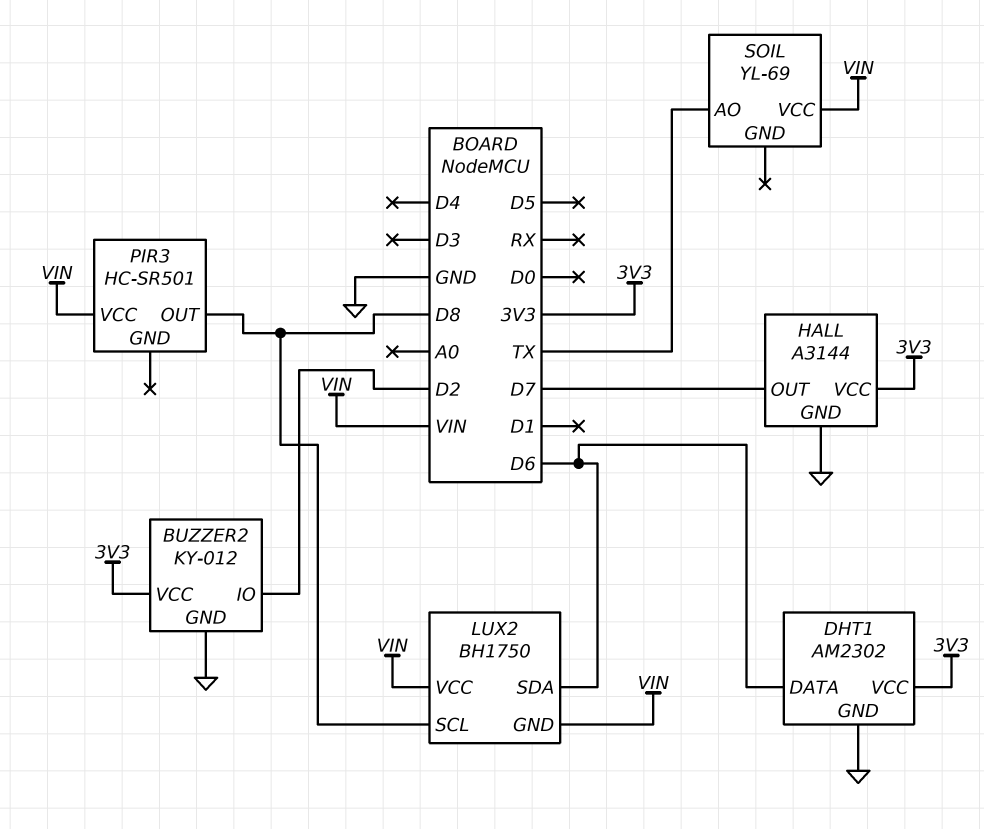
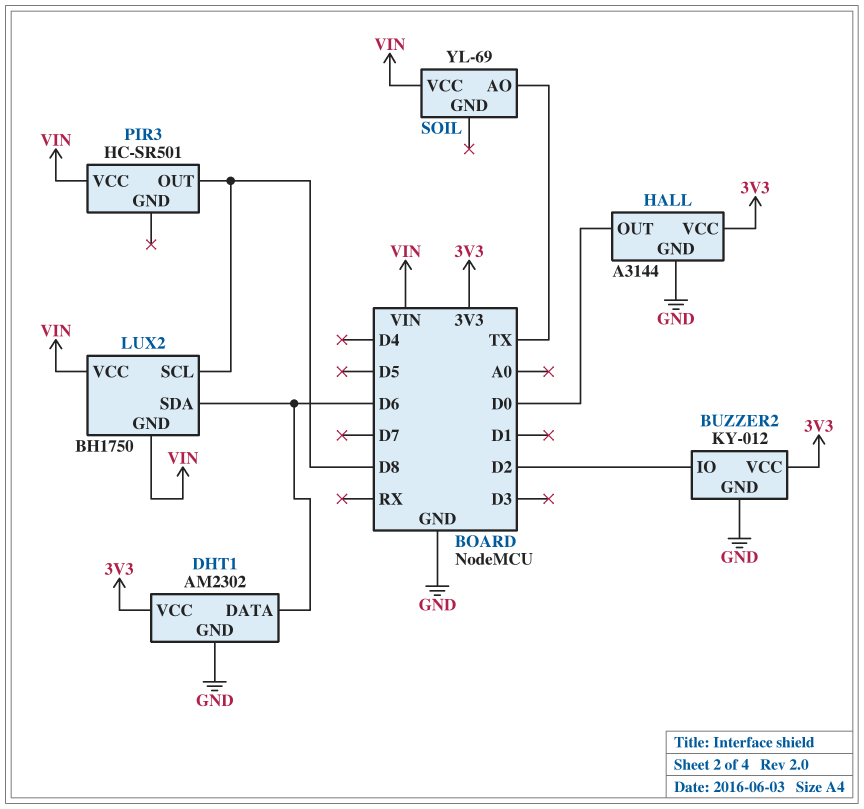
HALL pin OUT: D7 -> D0

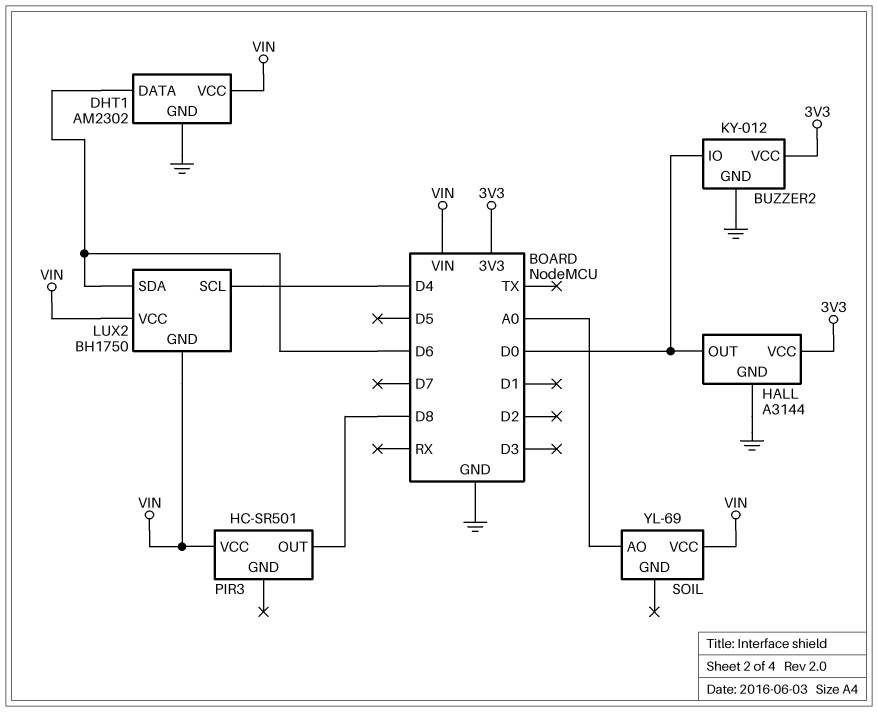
BUZZER2 pin IO: D2 -> D0
DHT1 pin VCC: 3V3 -> VIN
LUX2 pin SCL: D8 -> D4
SOIL pin AO: TX -> A0

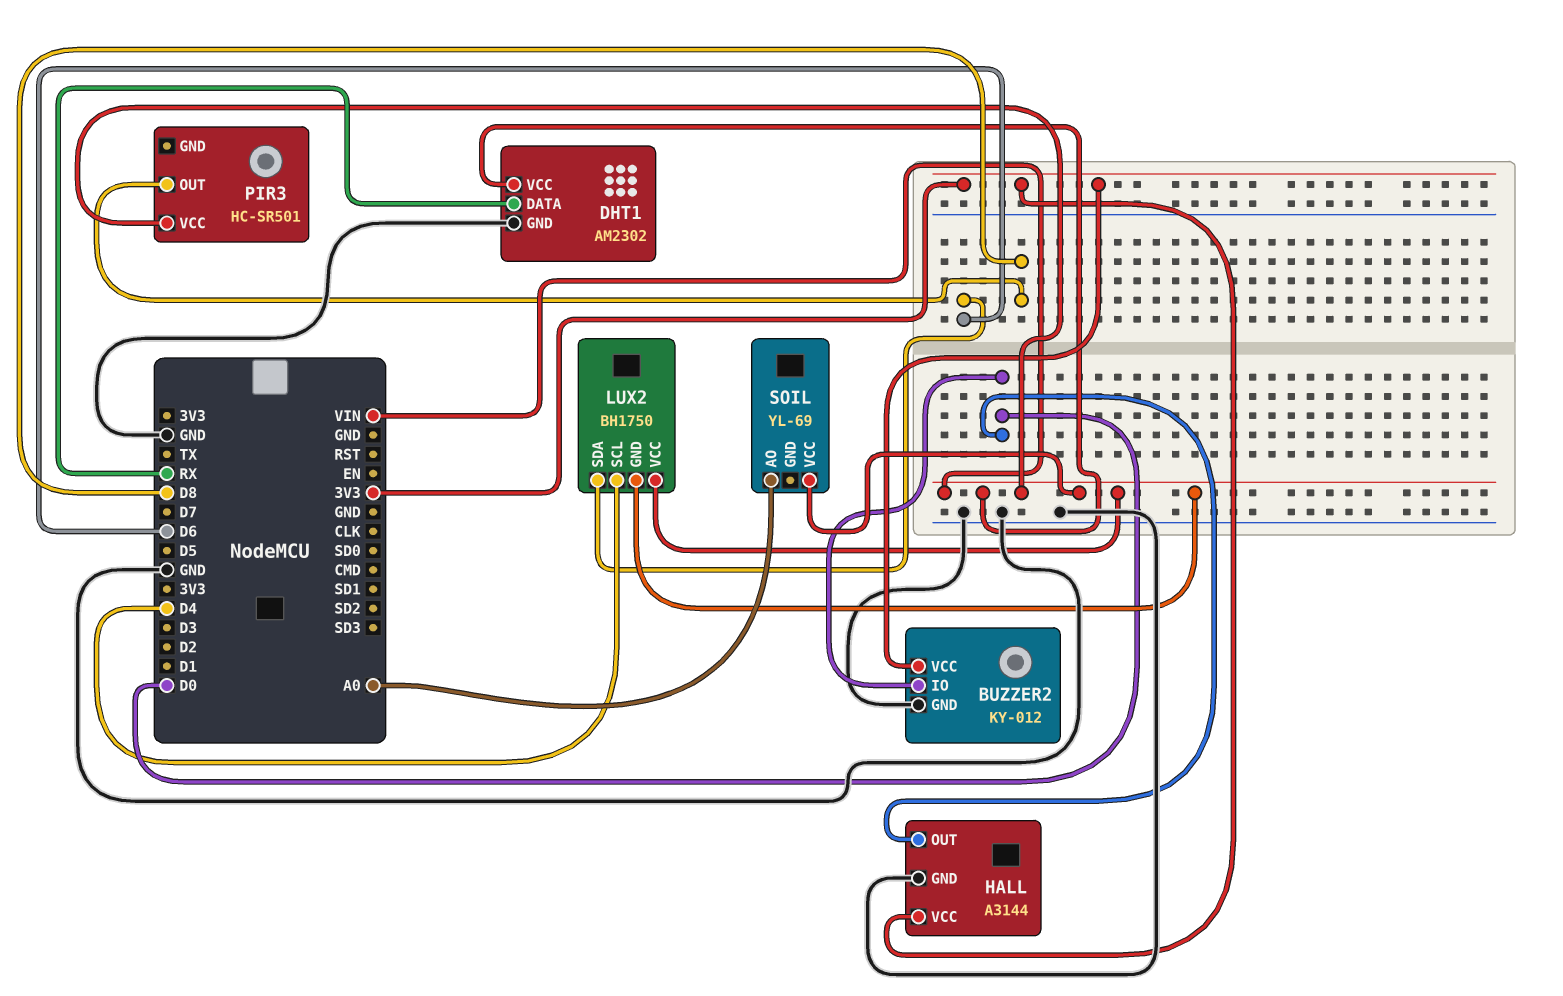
DHT1 pin DATA: D6 -> RX

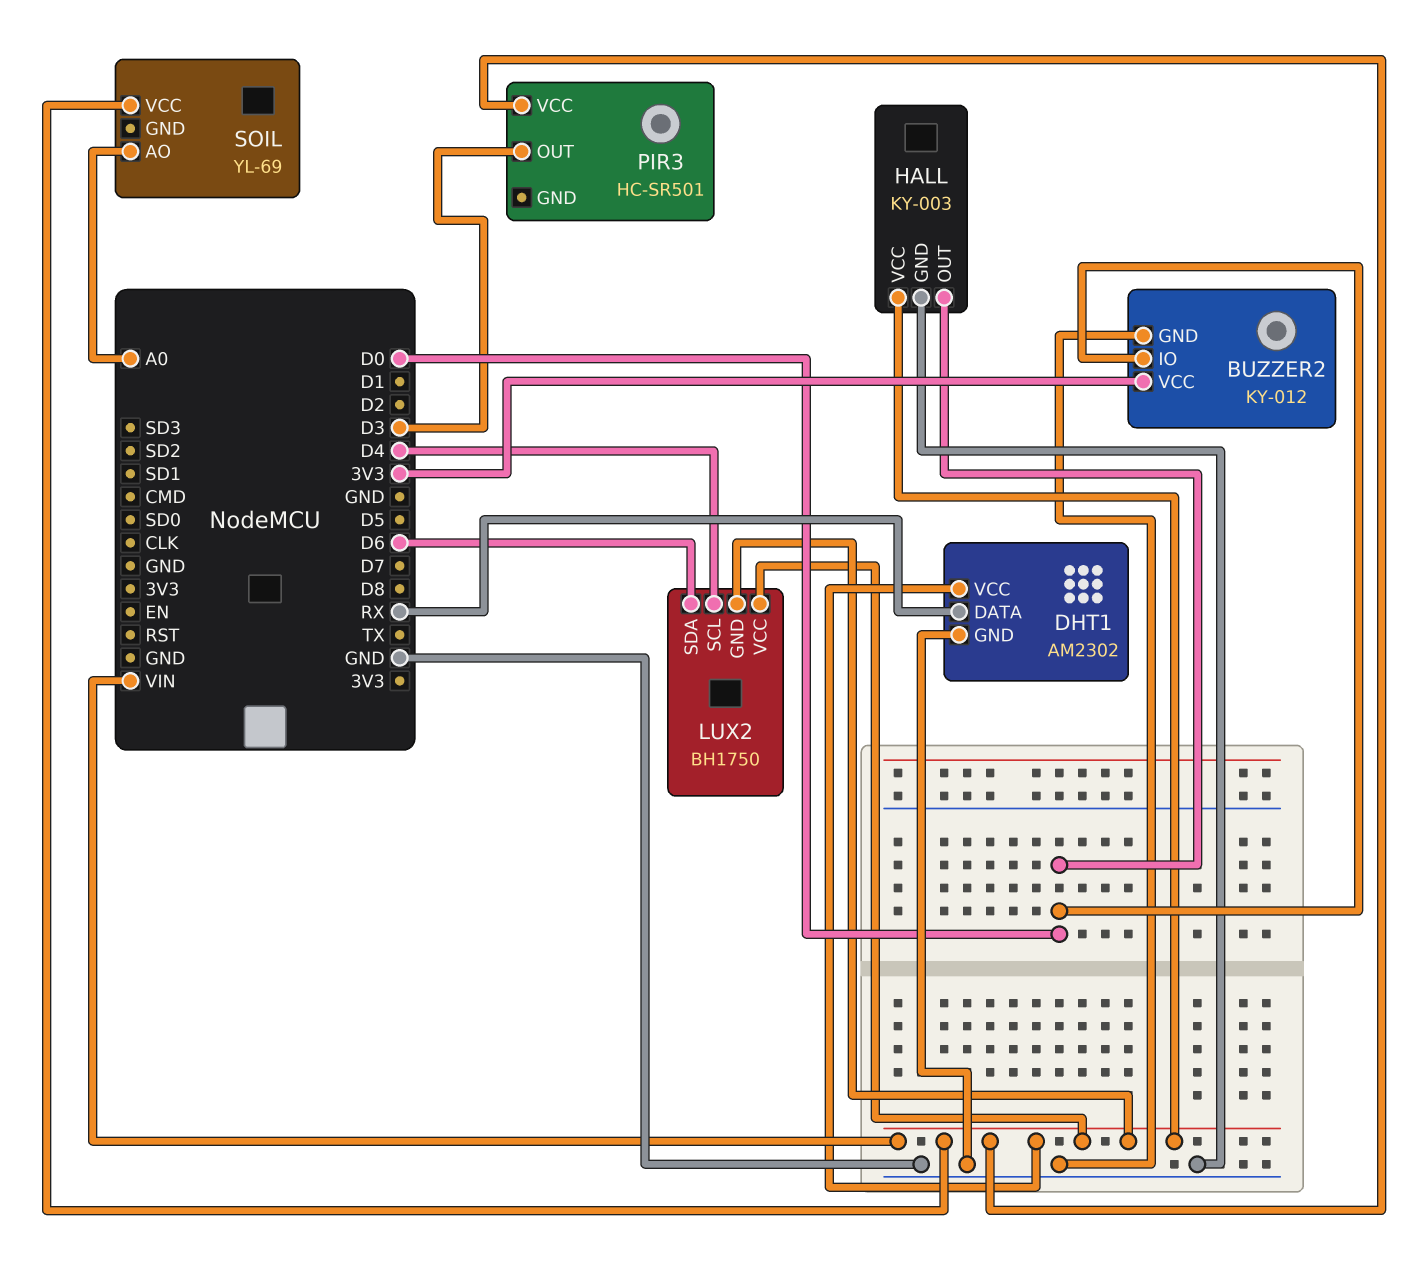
HALL: A3144 -> KY-003
HALL pin VCC: 3V3 -> VIN
PIR3 pin OUT: D8 -> D3

